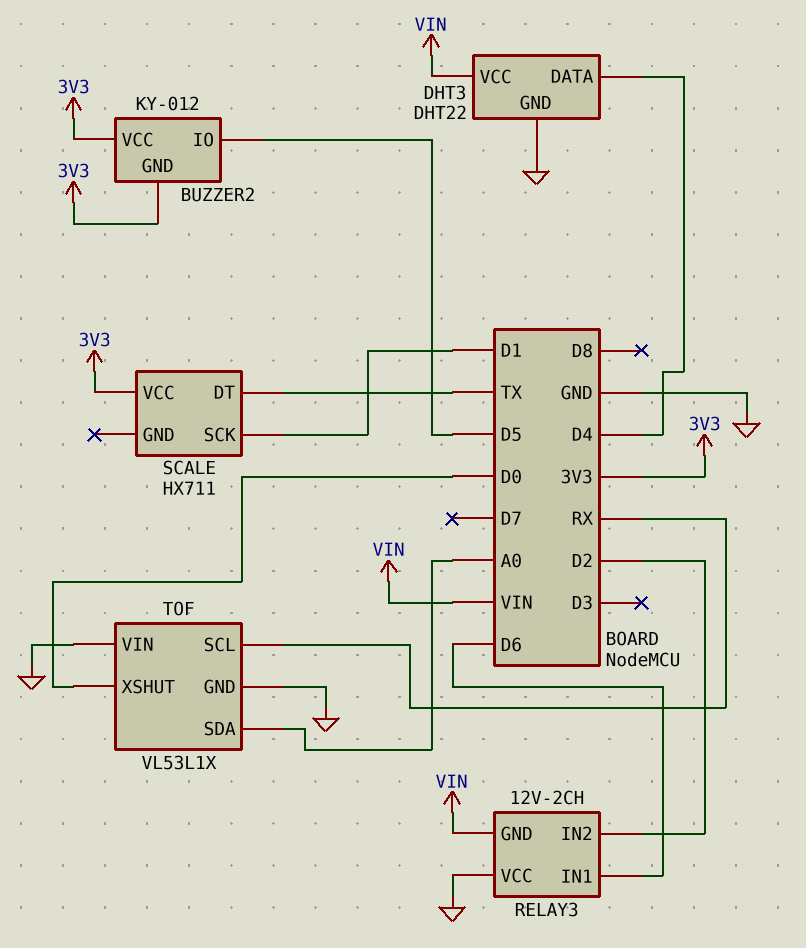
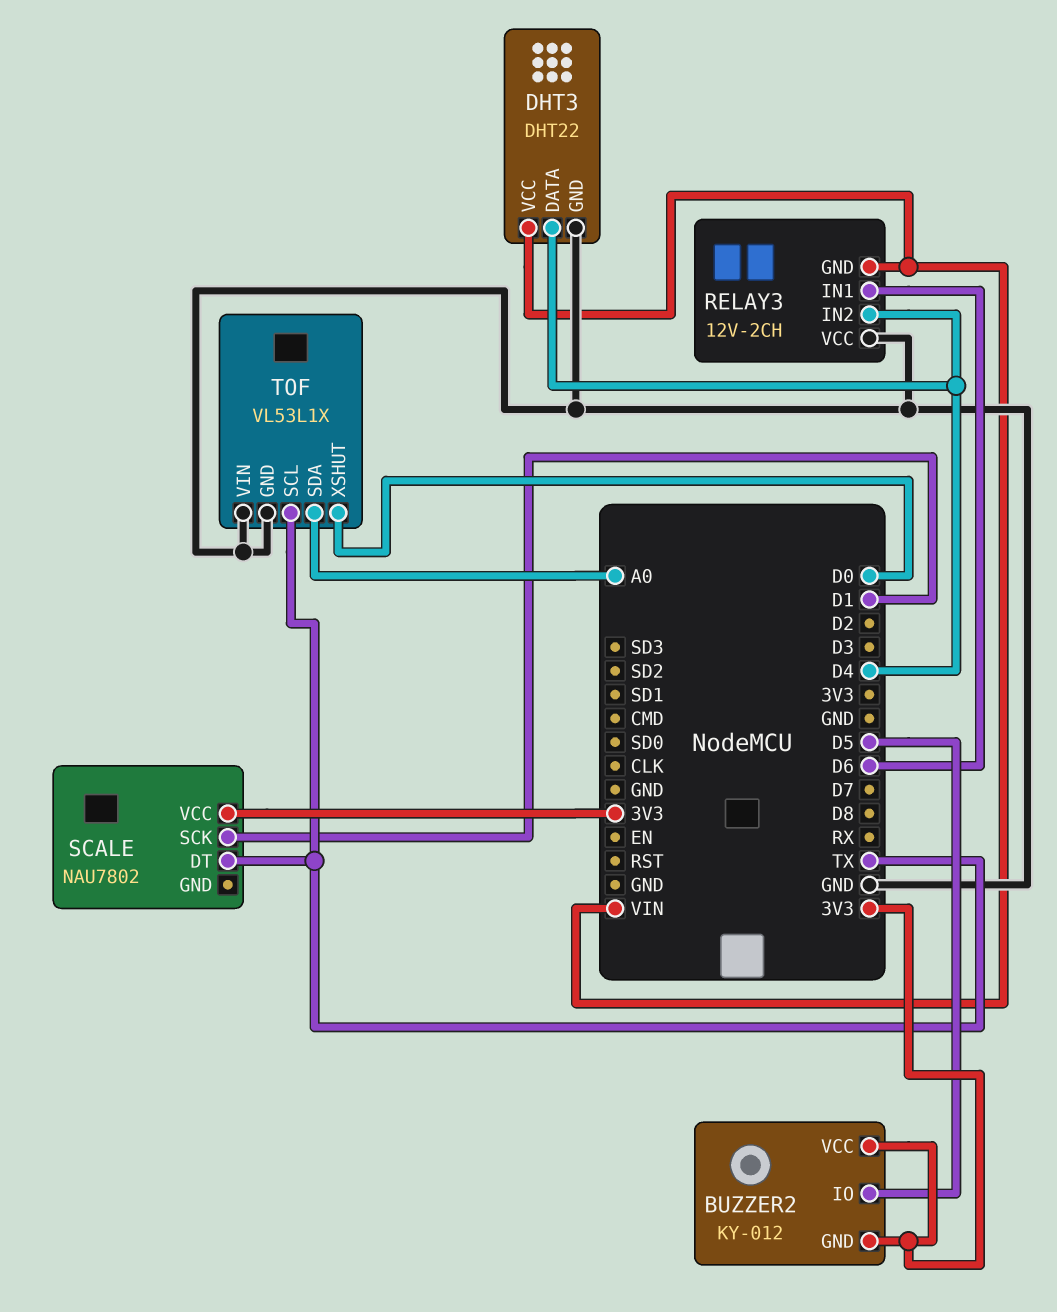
RELAY3 pin IN2: D2 -> D4
SCALE: HX711 -> NAU7802
TOF pin SCL: RX -> TX

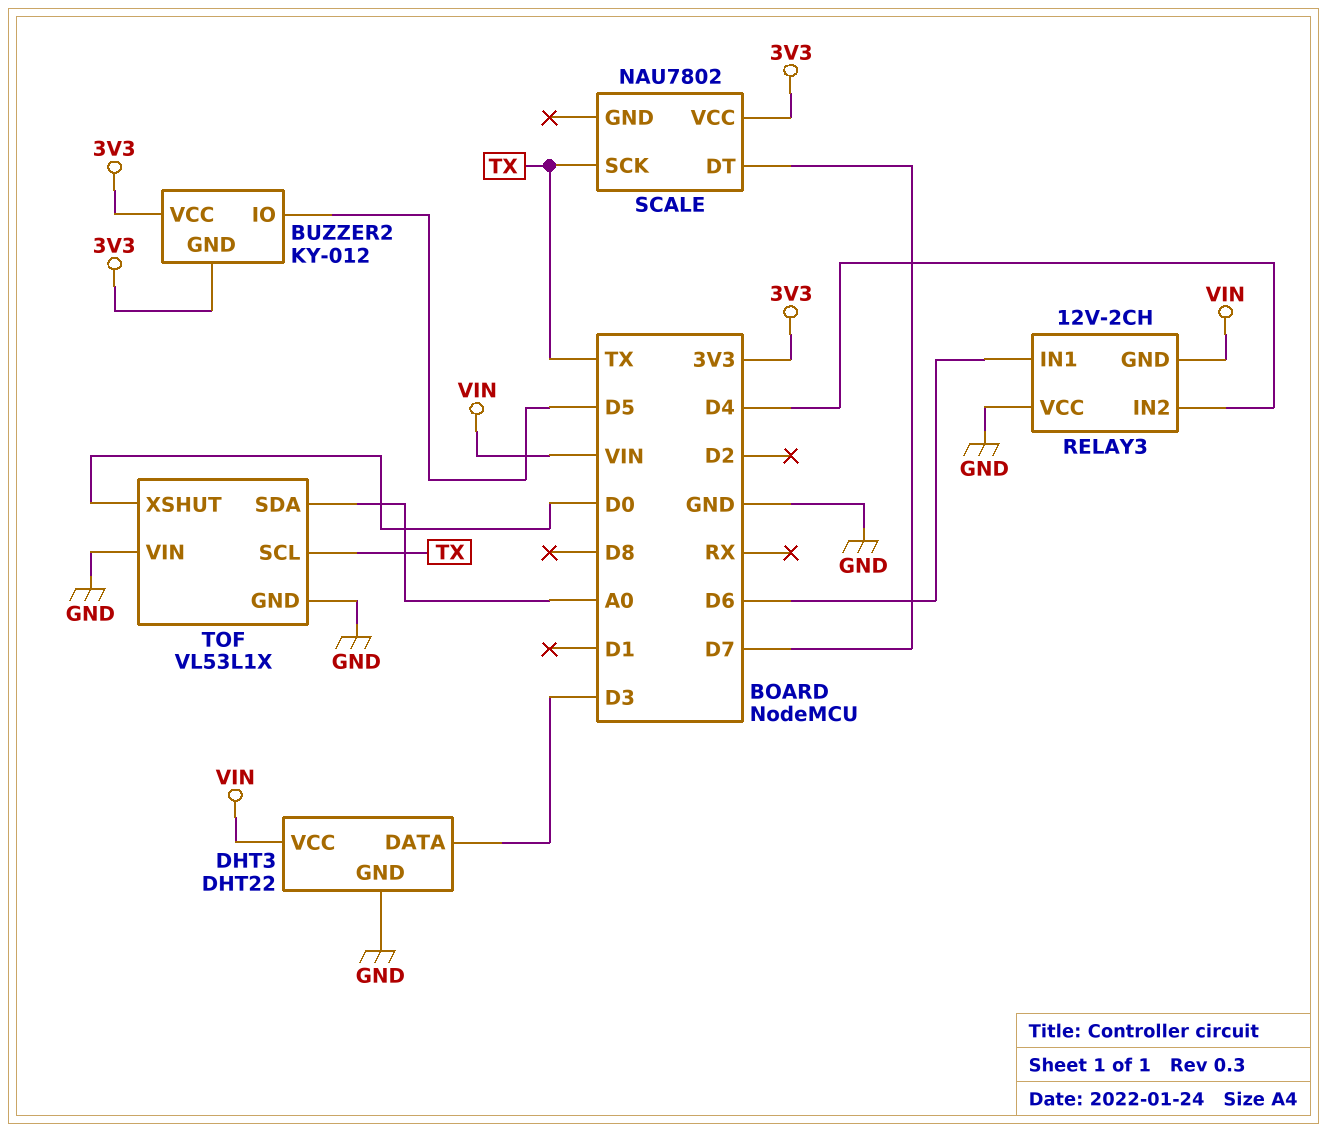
DHT3 pin DATA: D4 -> D3
SCALE pin DT: TX -> D7
SCALE pin SCK: D1 -> TX

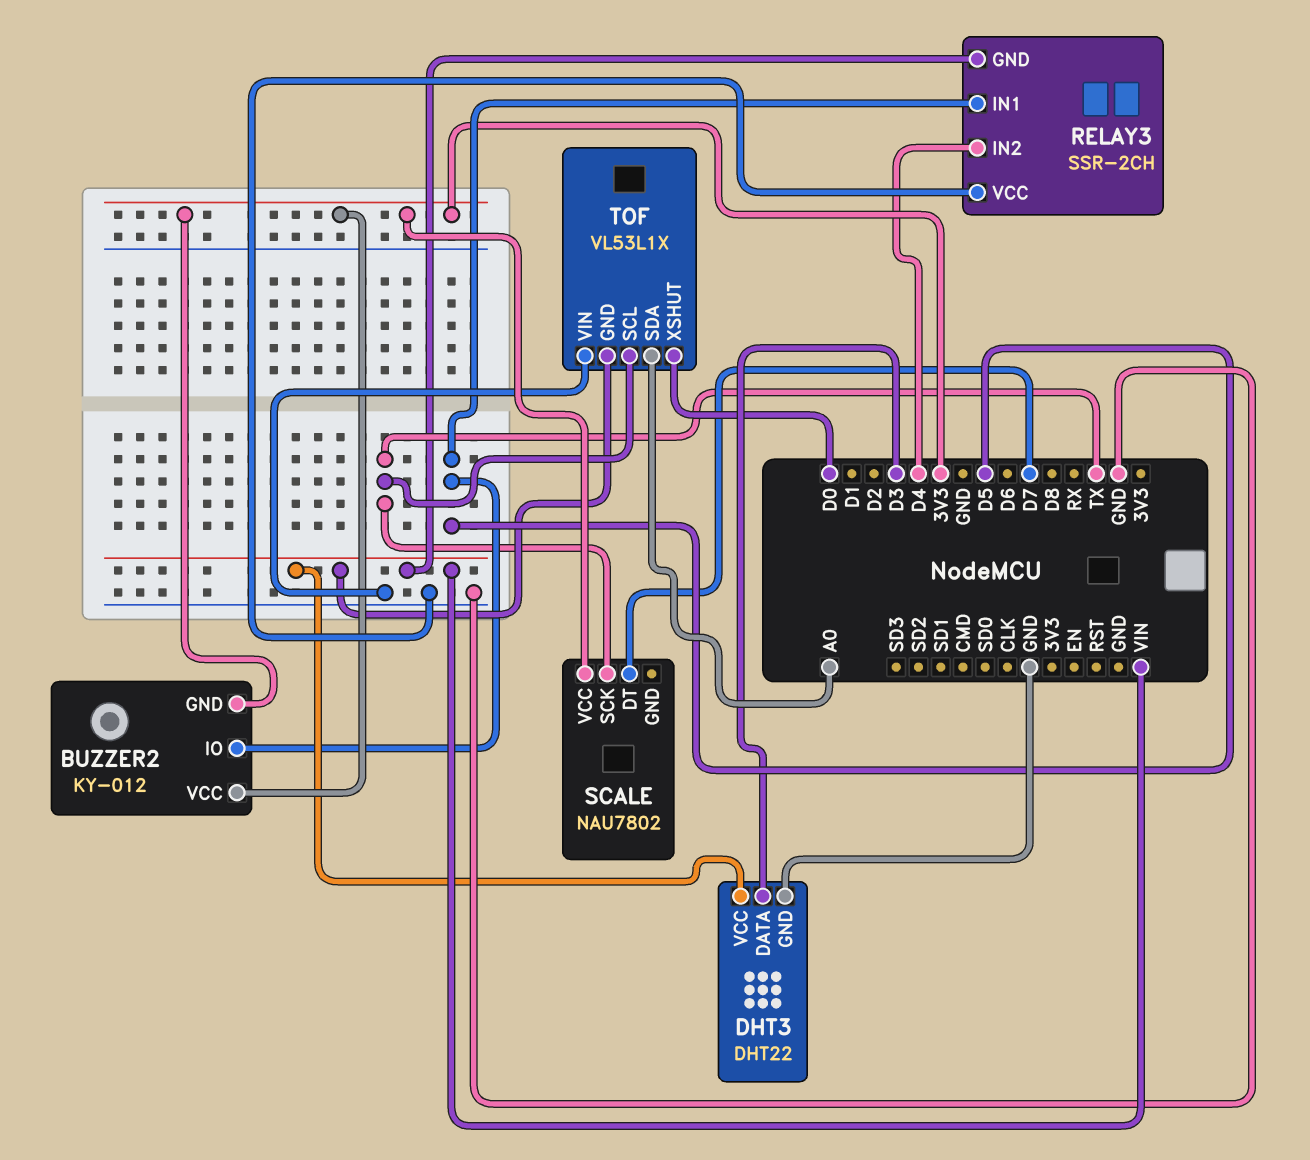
RELAY3: 12V-2CH -> SSR-2CH
RELAY3 pin IN1: D6 -> D5
TOF pin GND: GND -> VIN

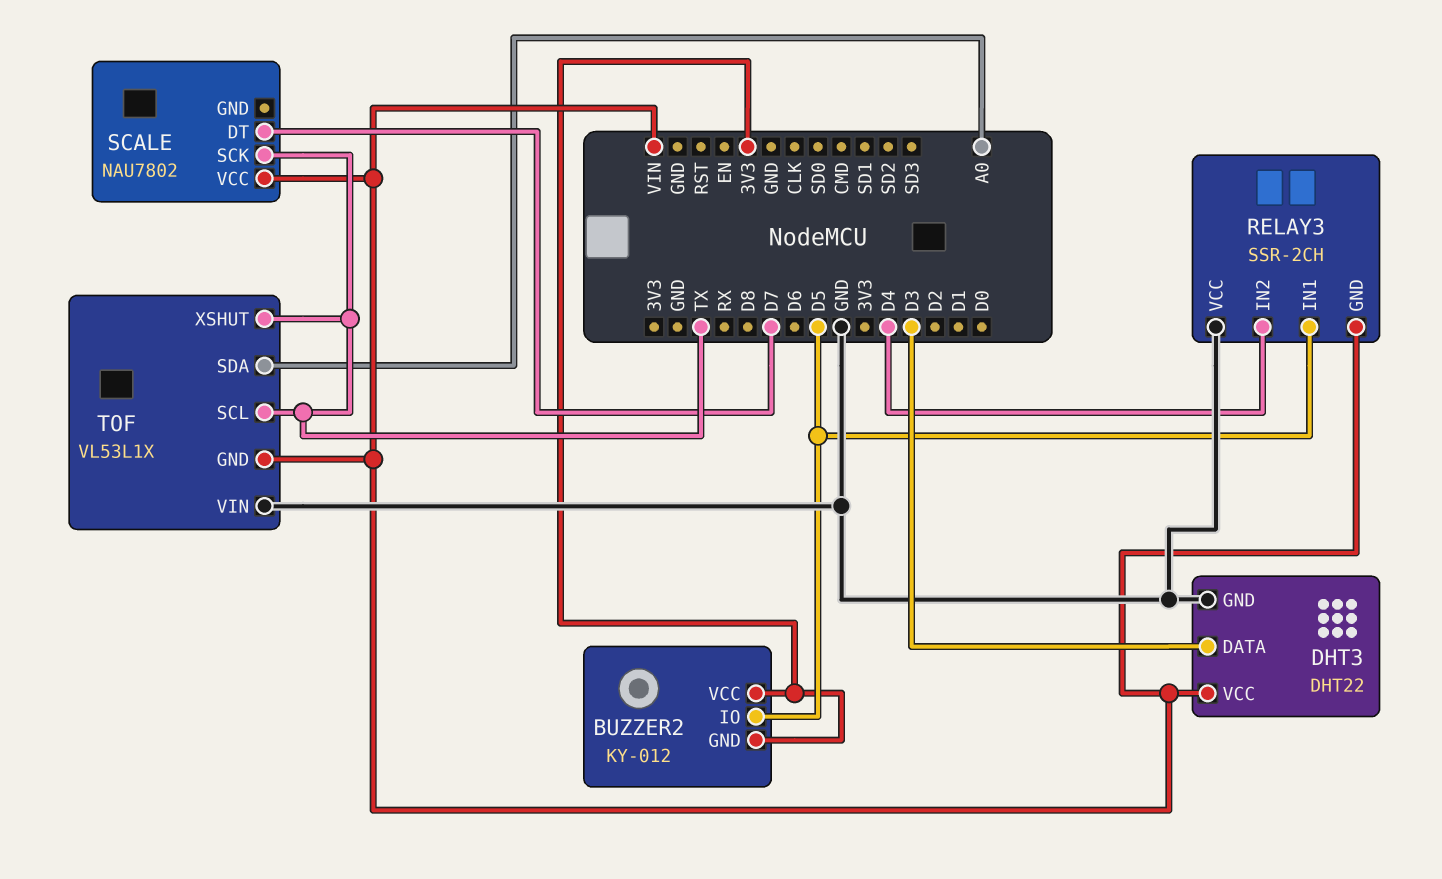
SCALE pin VCC: 3V3 -> VIN
TOF pin XSHUT: D0 -> TX

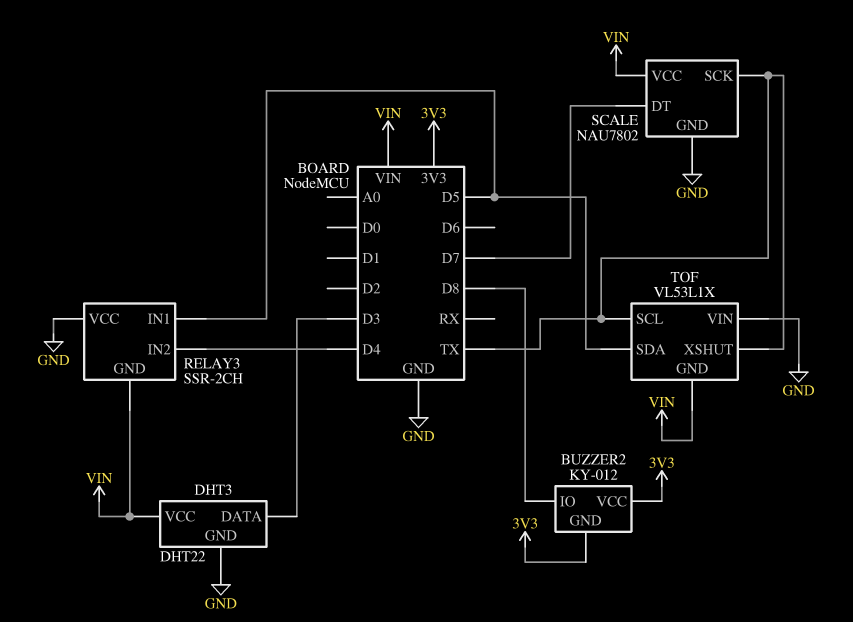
BUZZER2 pin IO: D5 -> D8
SCALE pin GND: none -> GND
TOF pin SDA: A0 -> D5

